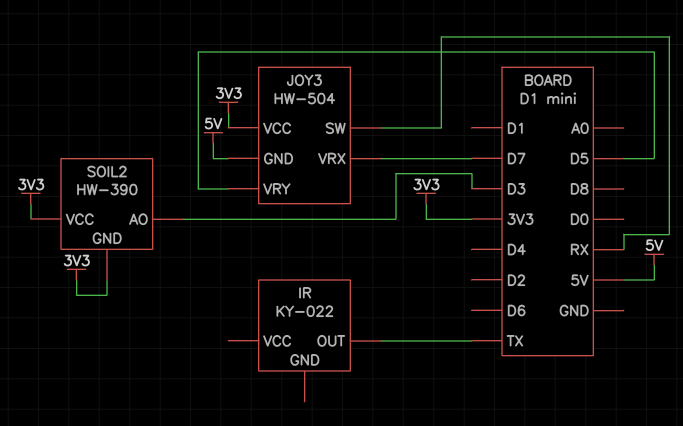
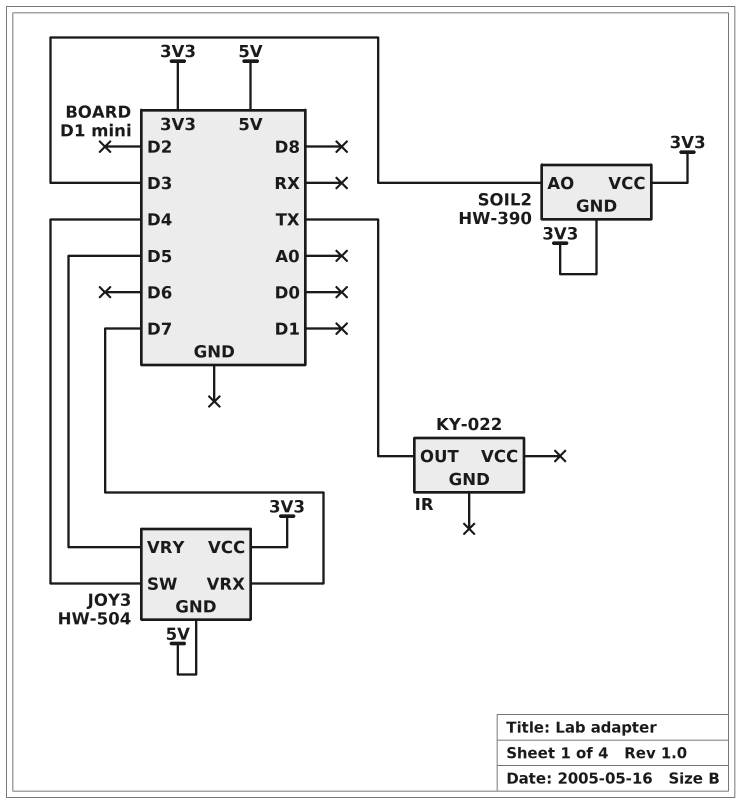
JOY3 pin SW: RX -> D4

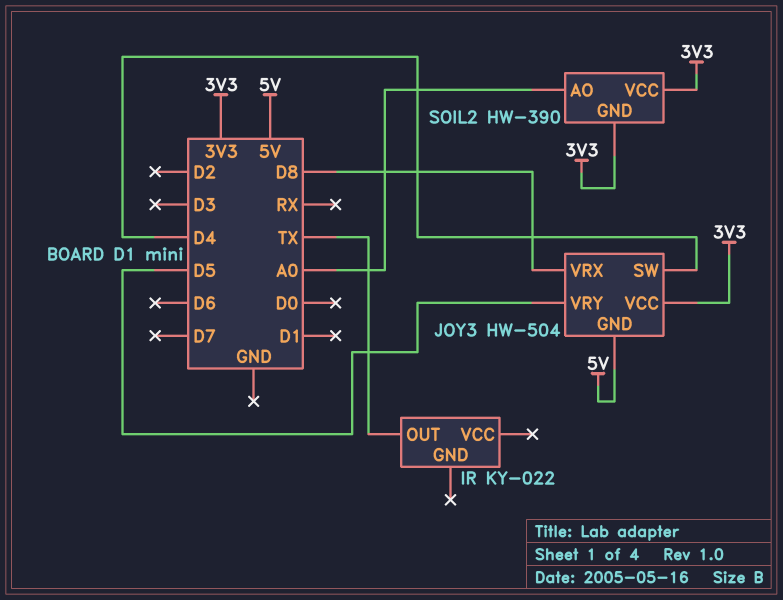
JOY3 pin VRX: D7 -> D8
SOIL2 pin AO: D3 -> A0

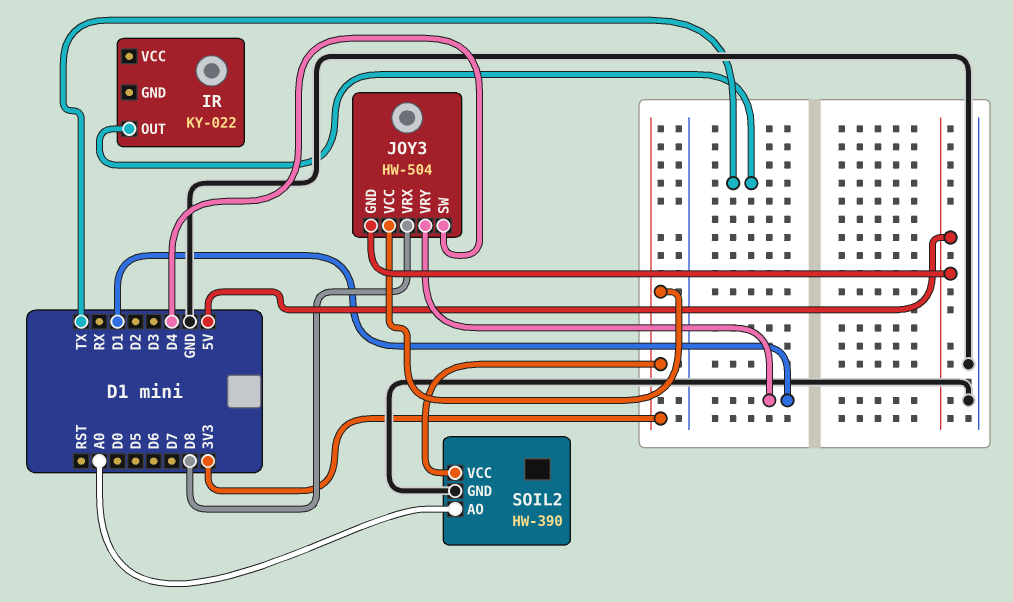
JOY3 pin VRY: D5 -> D1
SOIL2 pin GND: 3V3 -> GND

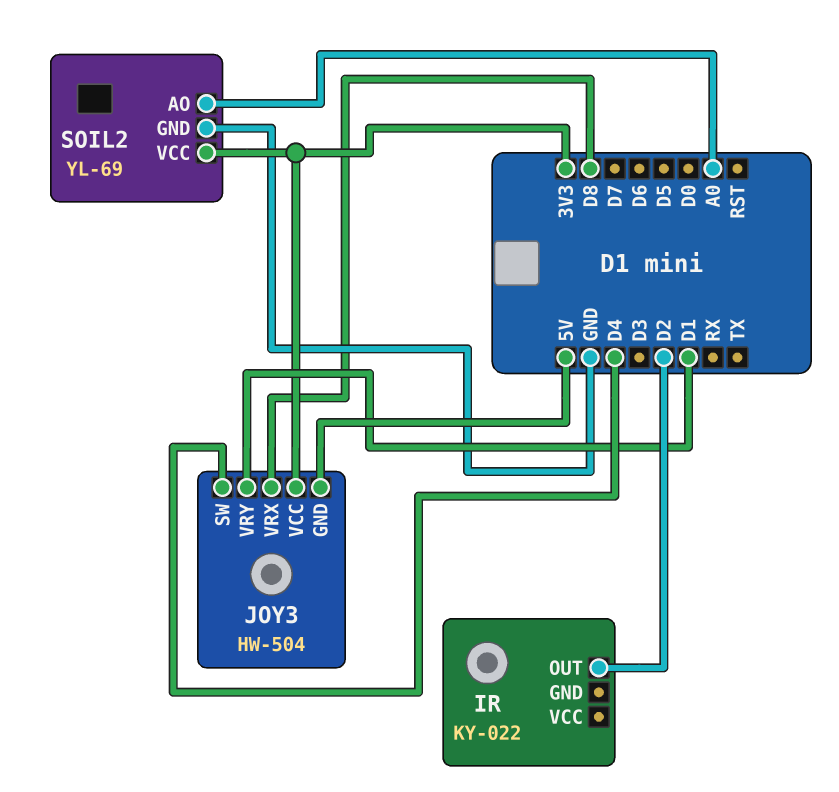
IR pin OUT: TX -> D2
SOIL2: HW-390 -> YL-69

